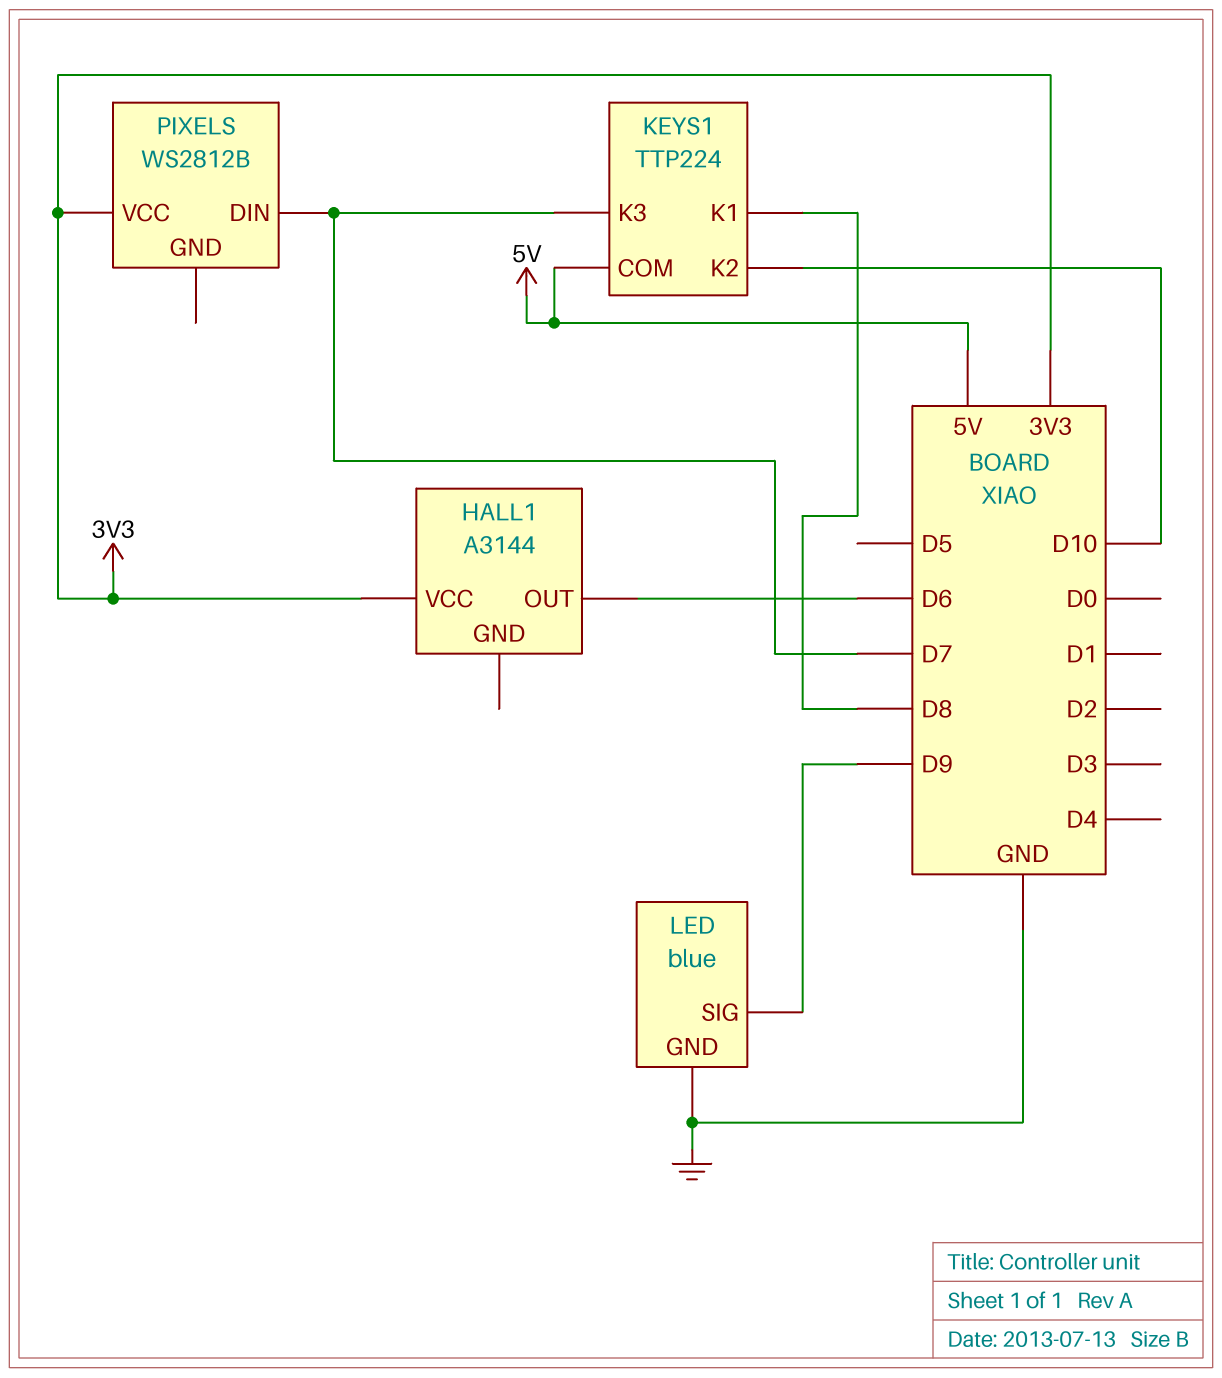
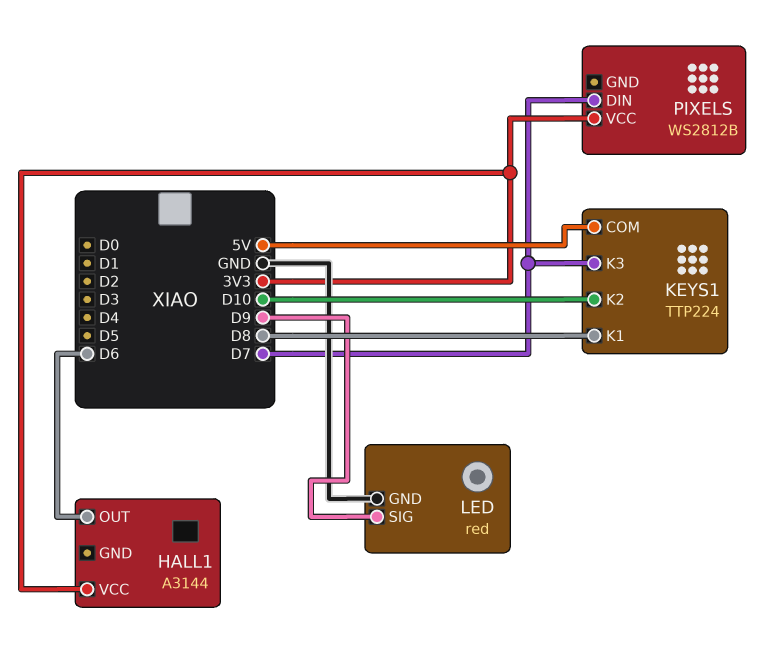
LED: blue -> red

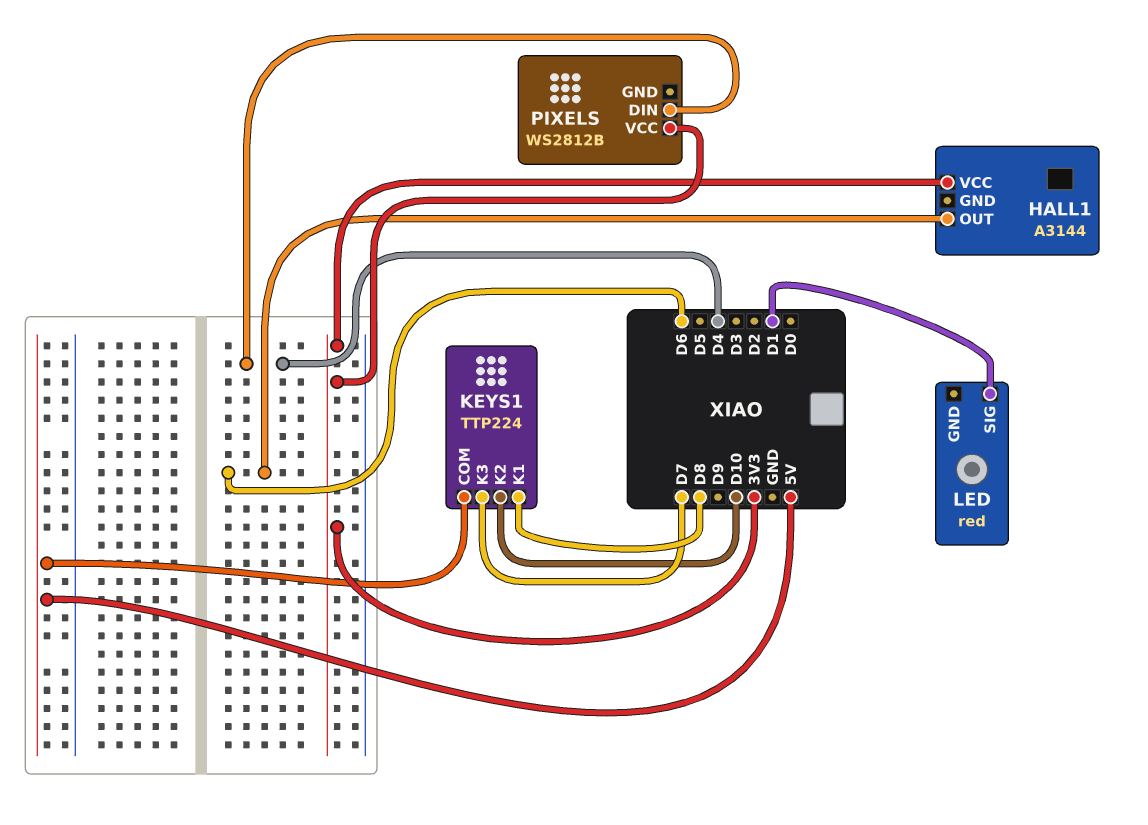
LED pin GND: GND -> none
LED pin SIG: D9 -> D1
PIXELS pin DIN: D7 -> D4

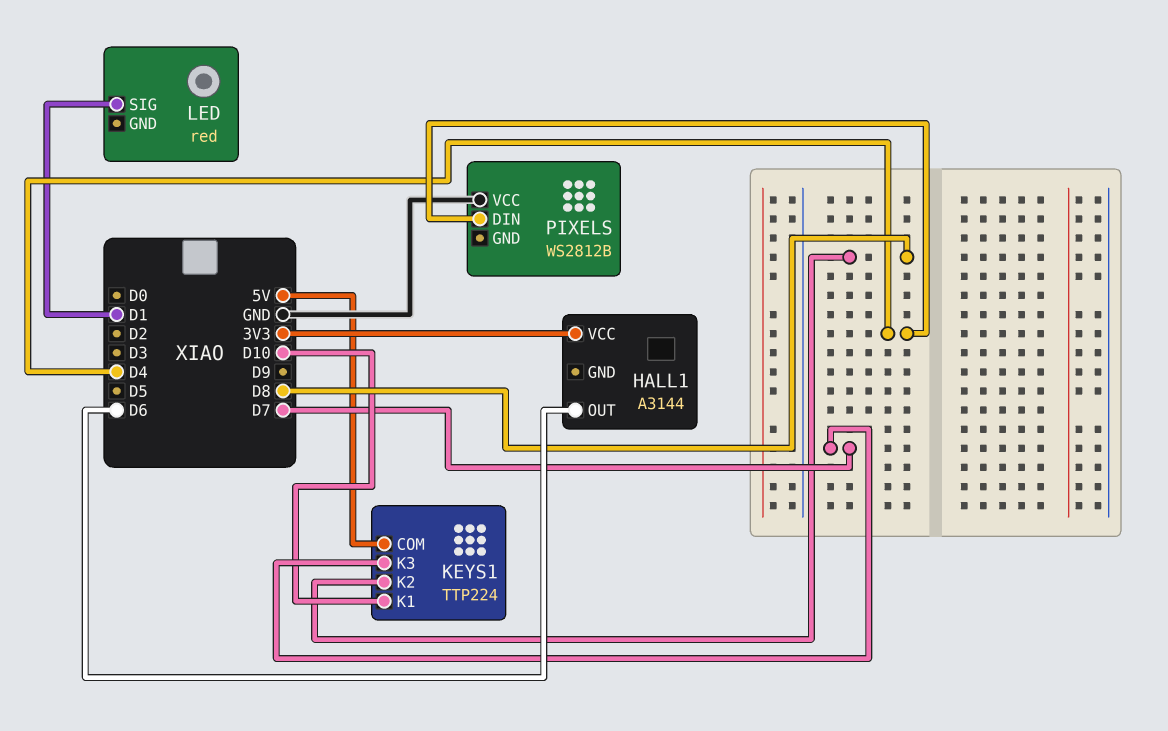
KEYS1 pin K1: D8 -> D10
KEYS1 pin K2: D10 -> D8
PIXELS pin VCC: 3V3 -> GND

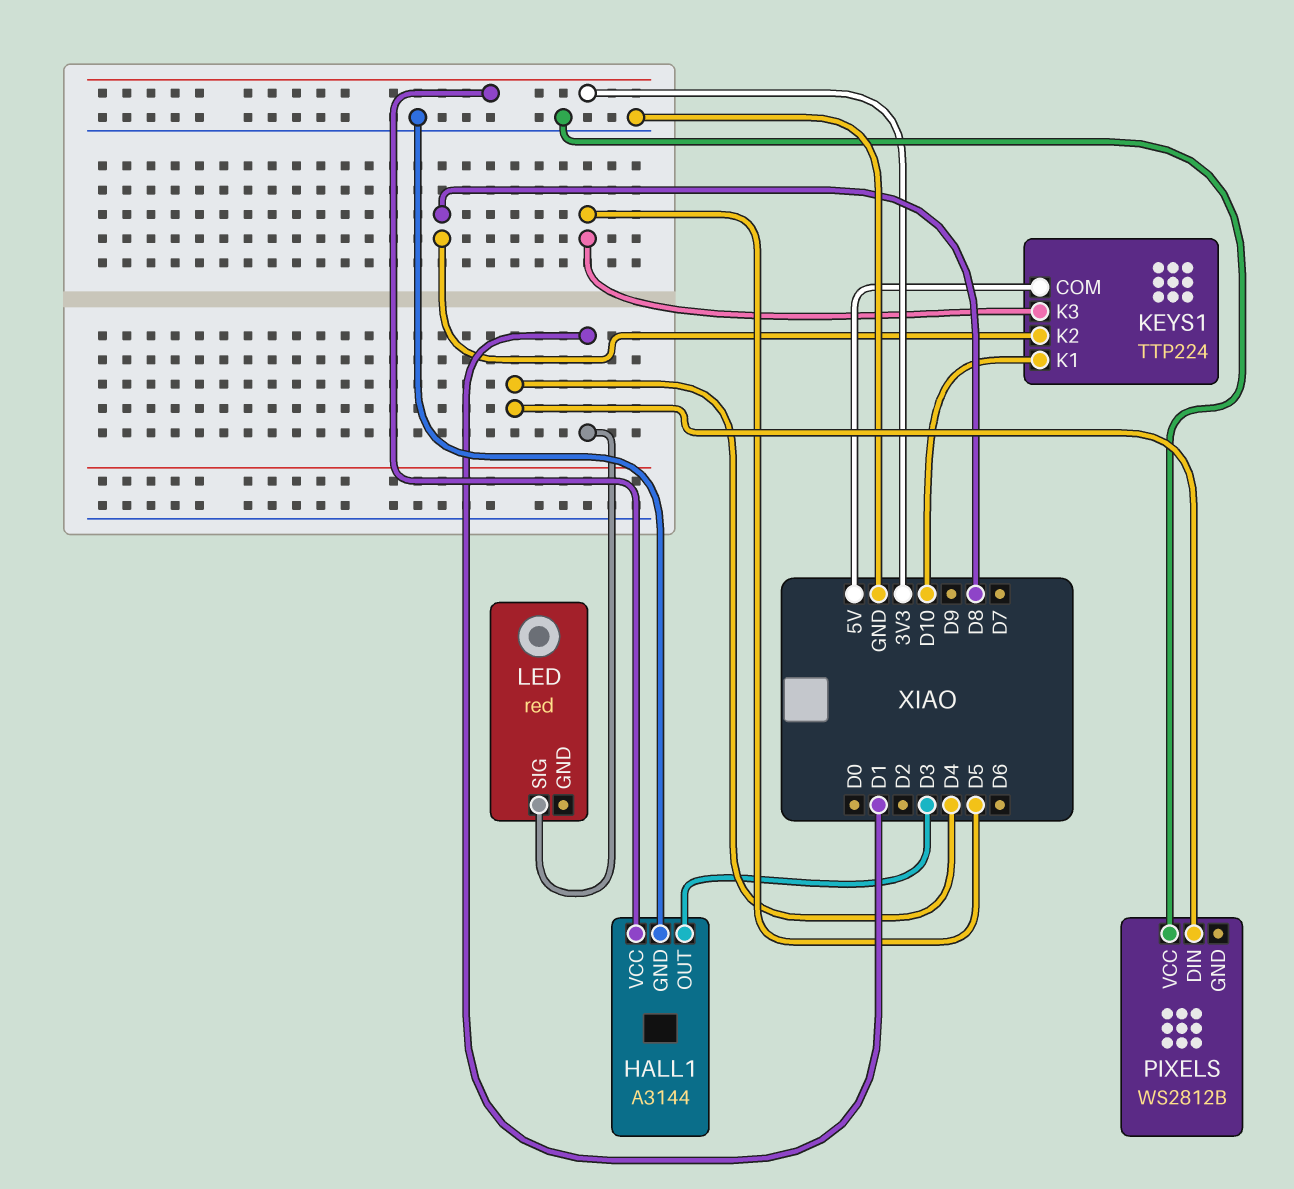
HALL1 pin GND: none -> GND
HALL1 pin OUT: D6 -> D3
KEYS1 pin K3: D7 -> D5

